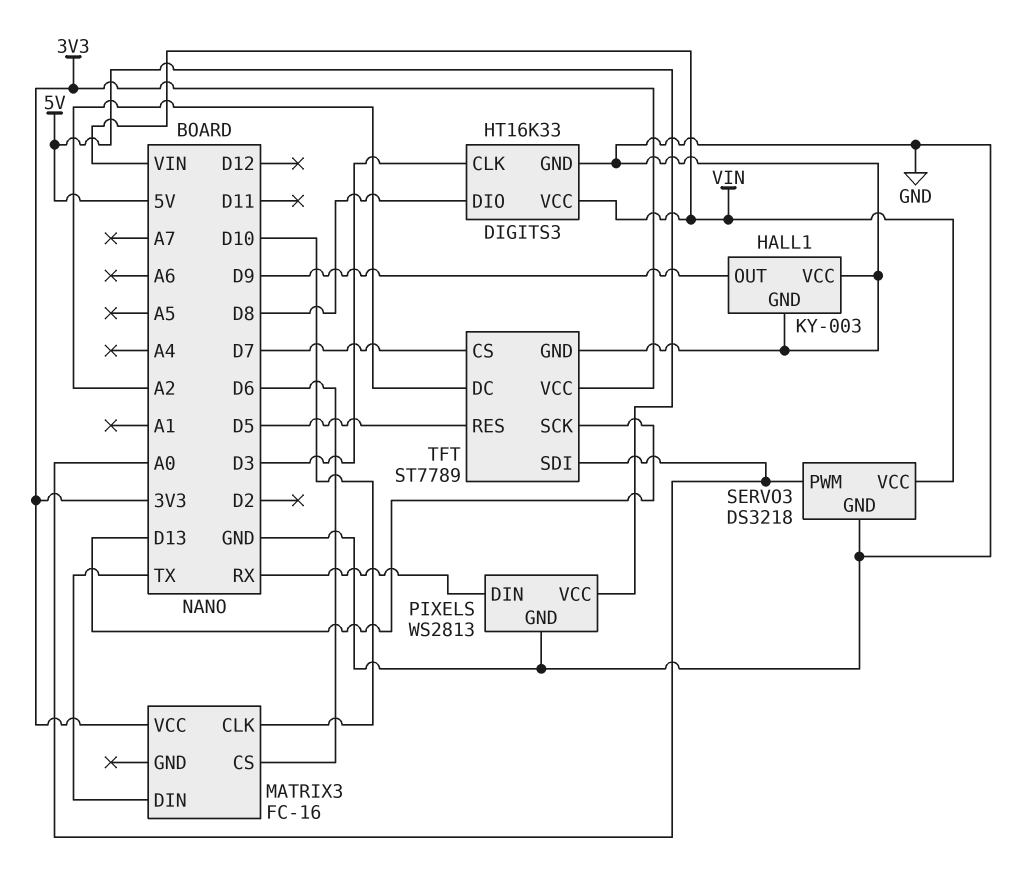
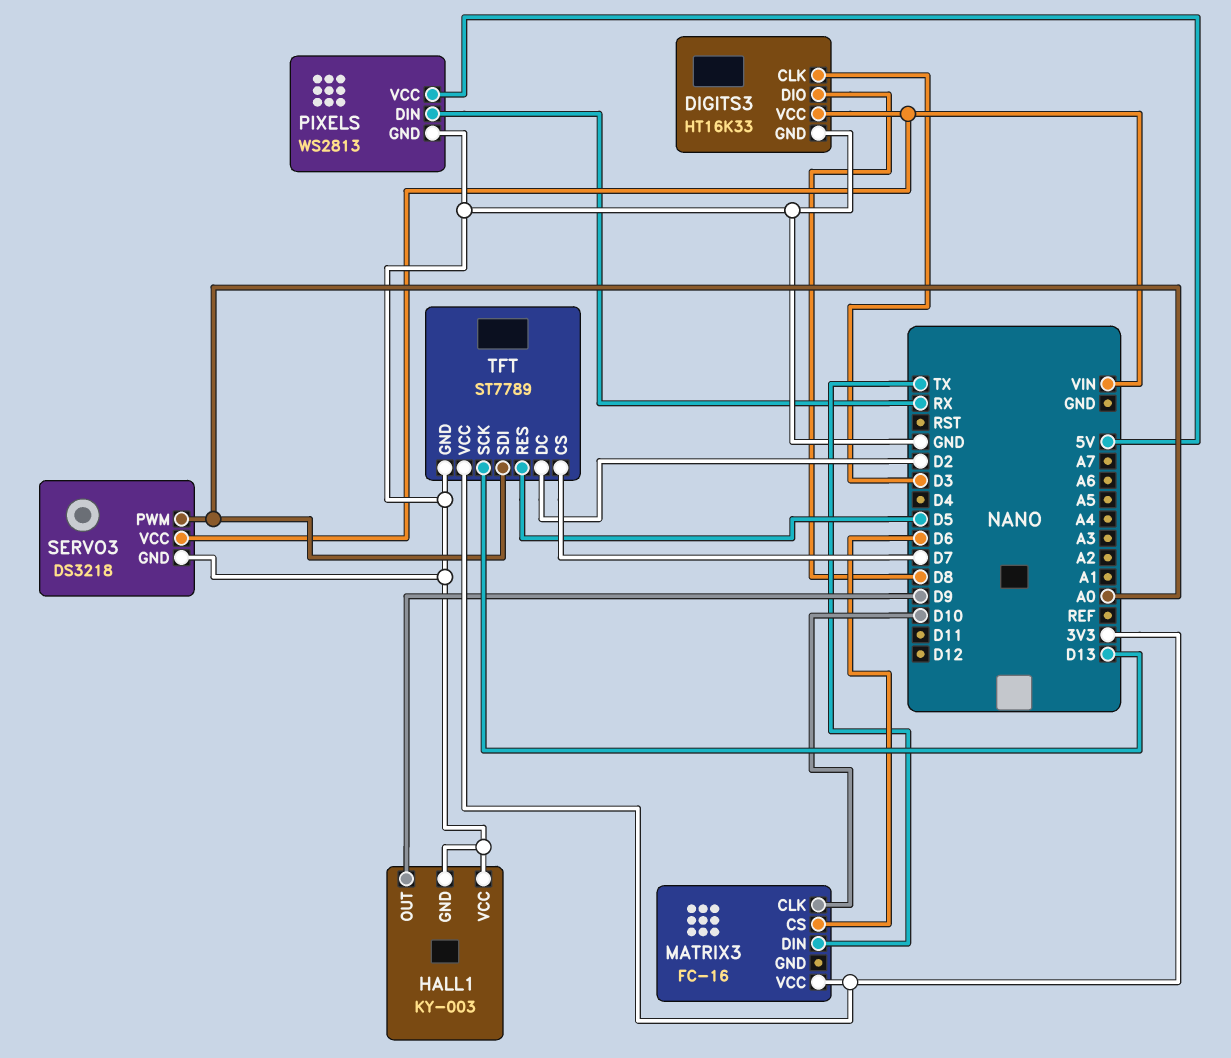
TFT pin DC: A2 -> D2

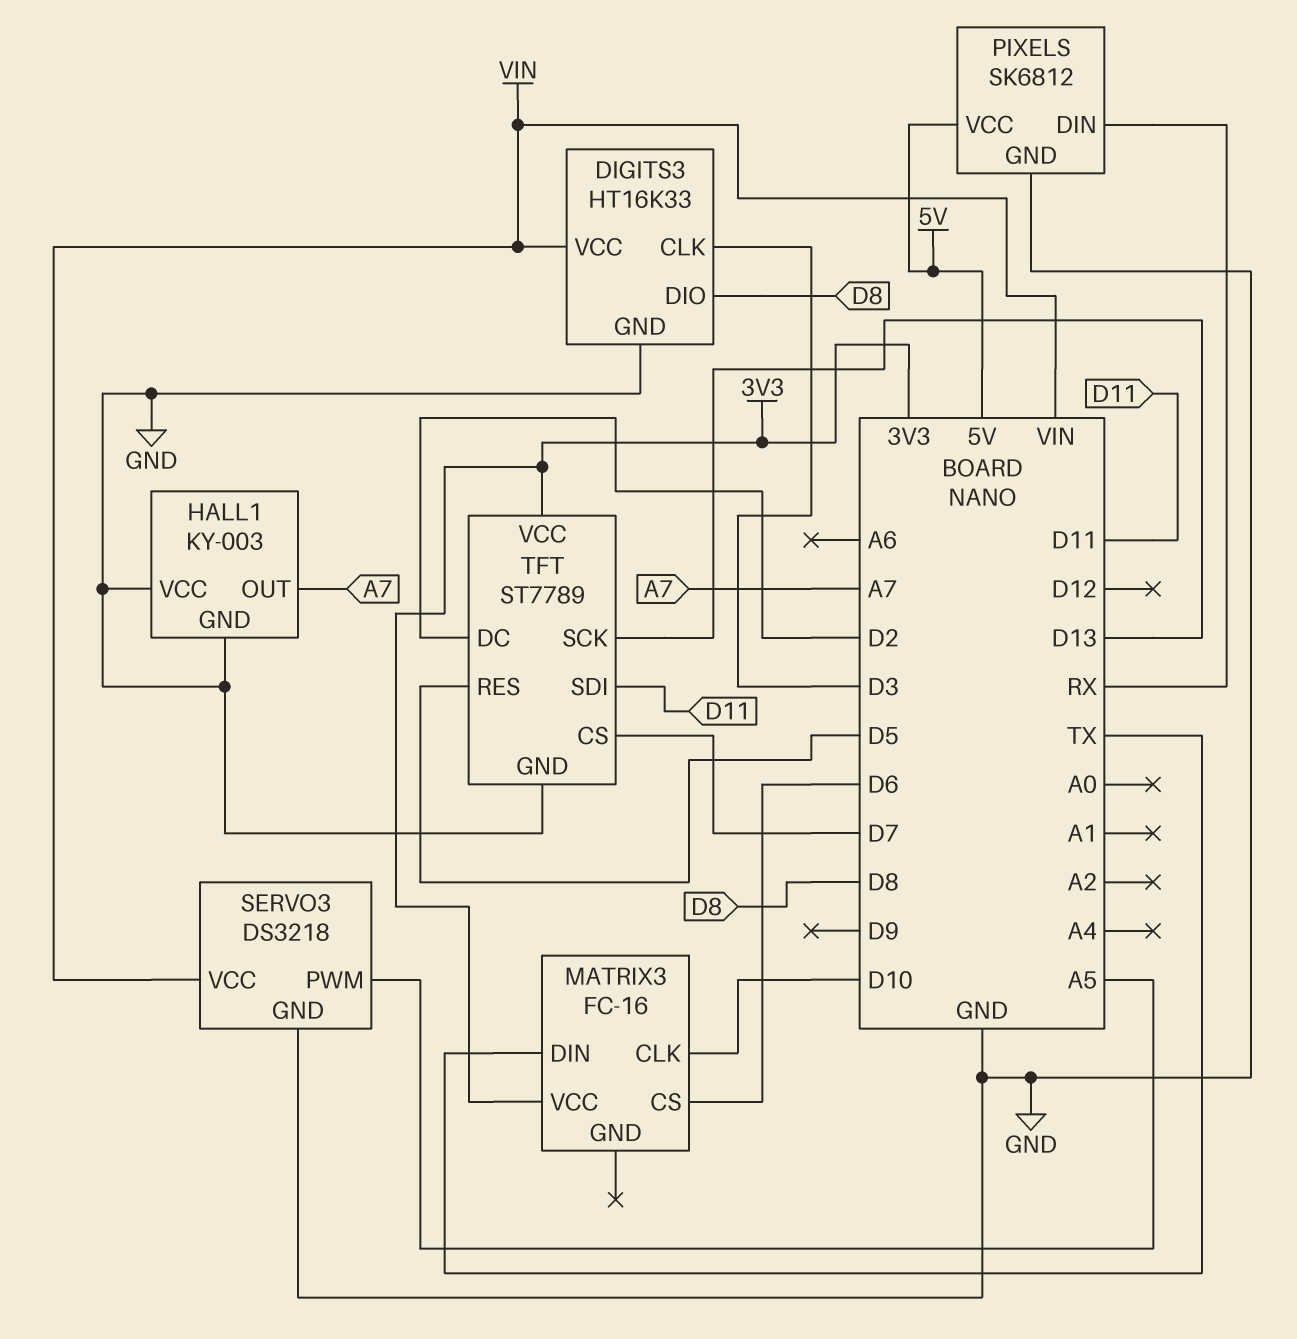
HALL1 pin OUT: D9 -> A7
PIXELS: WS2813 -> SK6812
SERVO3 pin PWM: A0 -> A5
TFT pin SDI: A0 -> D11

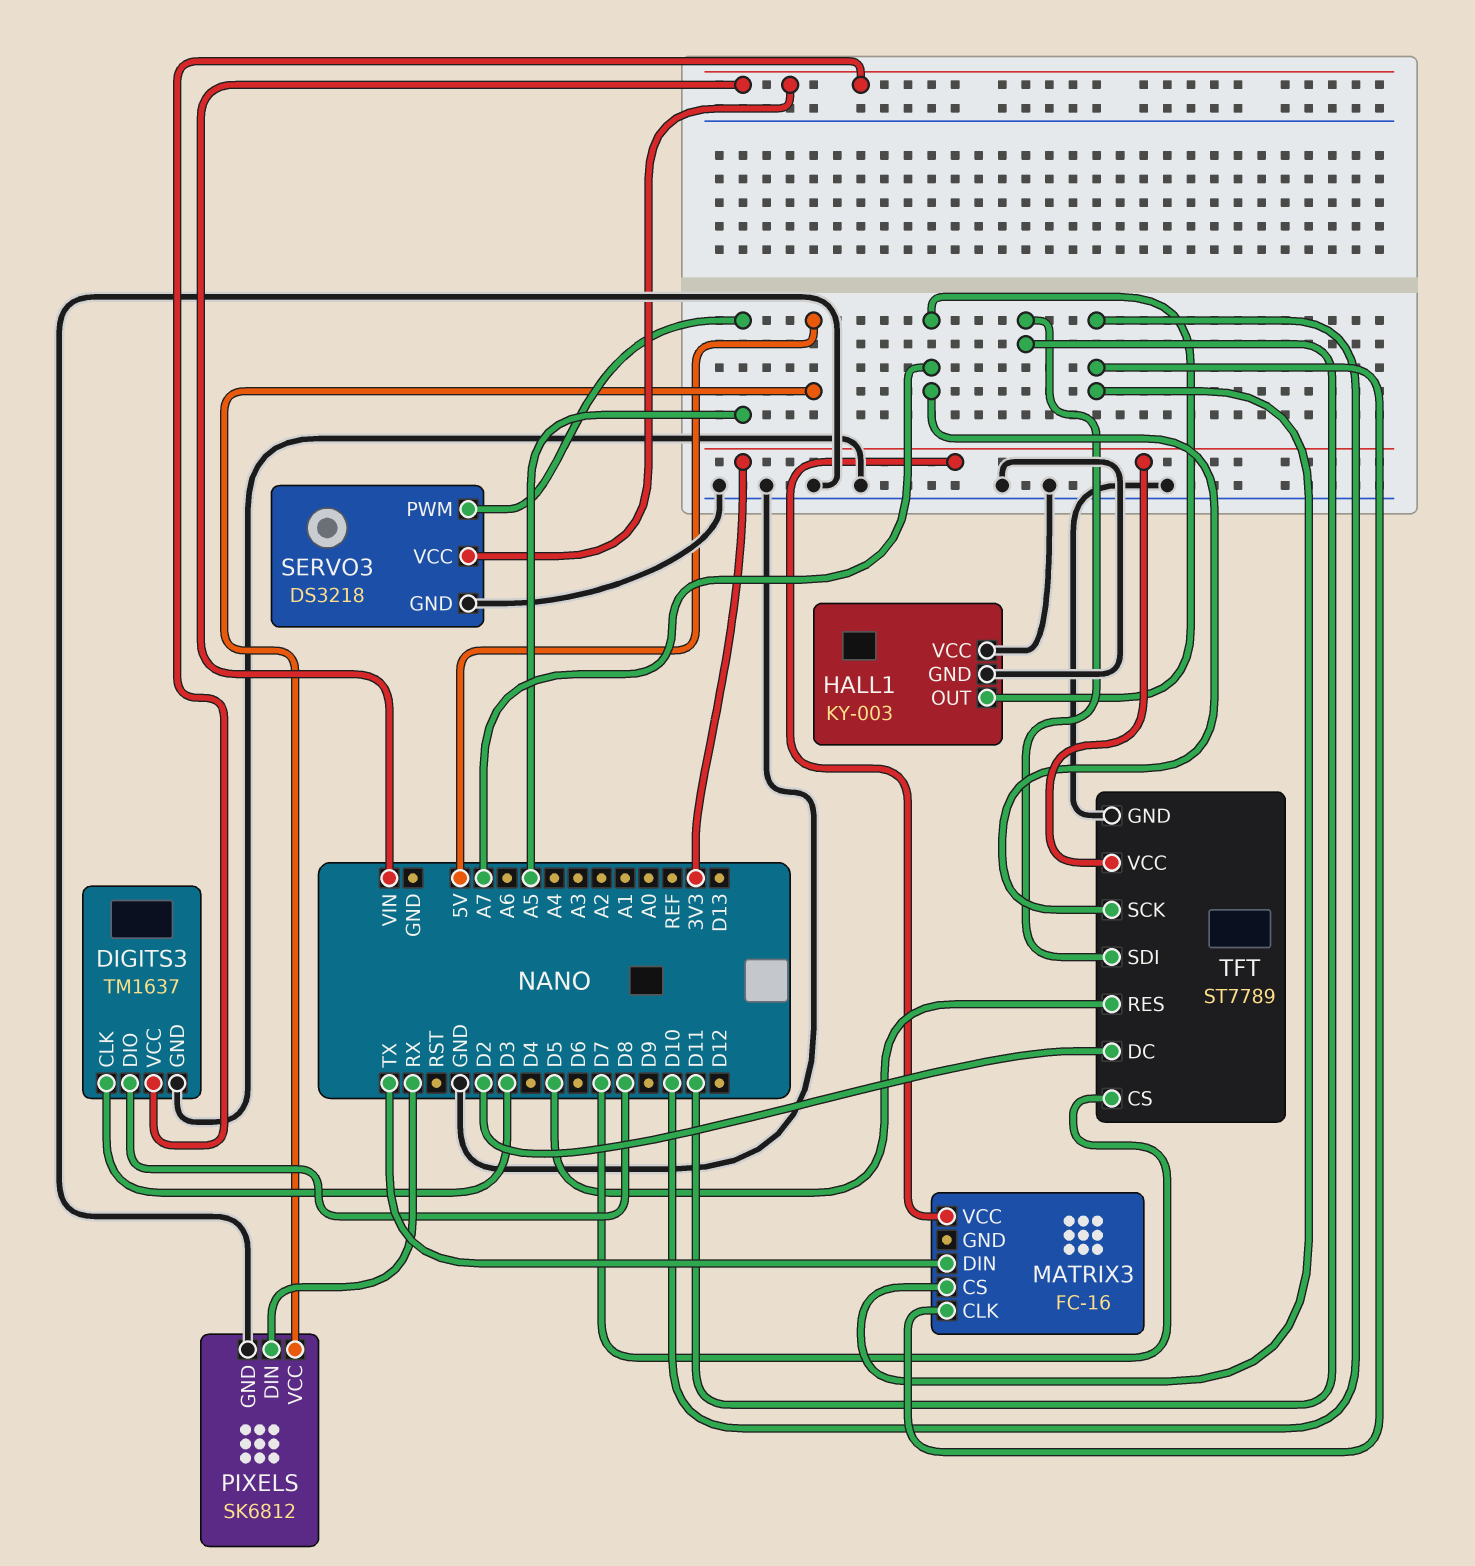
DIGITS3: HT16K33 -> TM1637
MATRIX3 pin CS: D6 -> D10
TFT pin SCK: D13 -> A7

